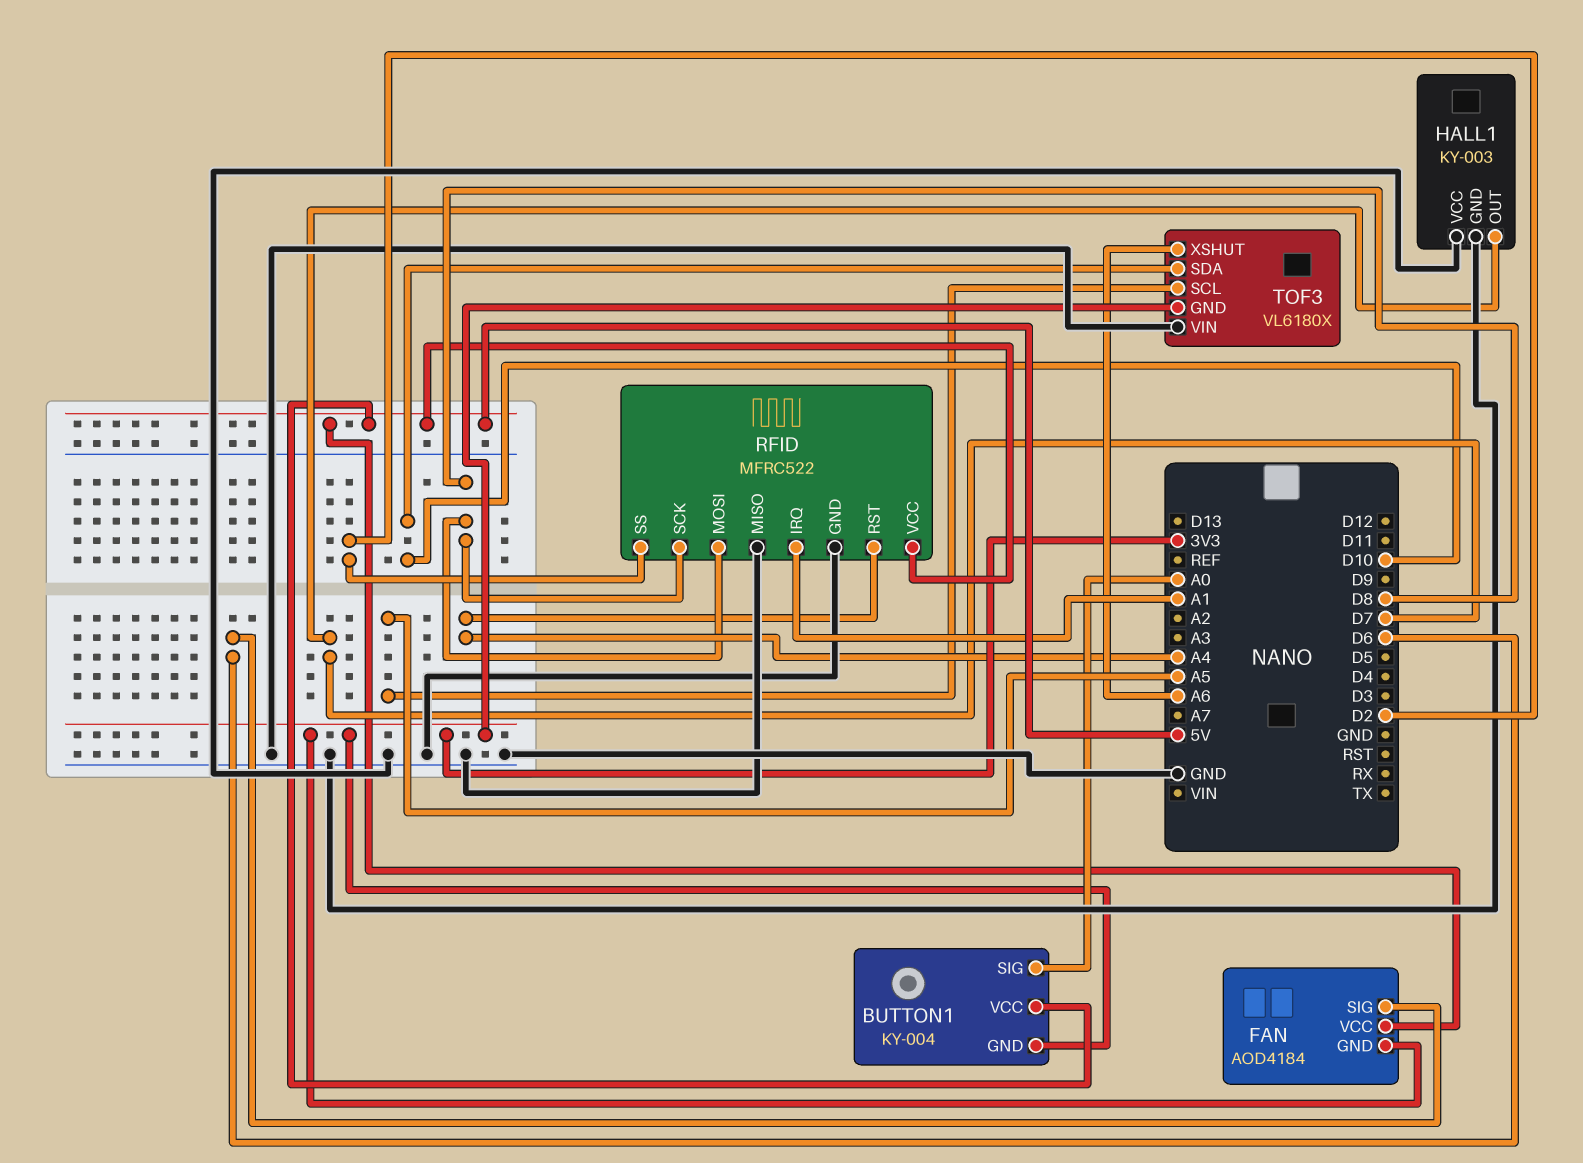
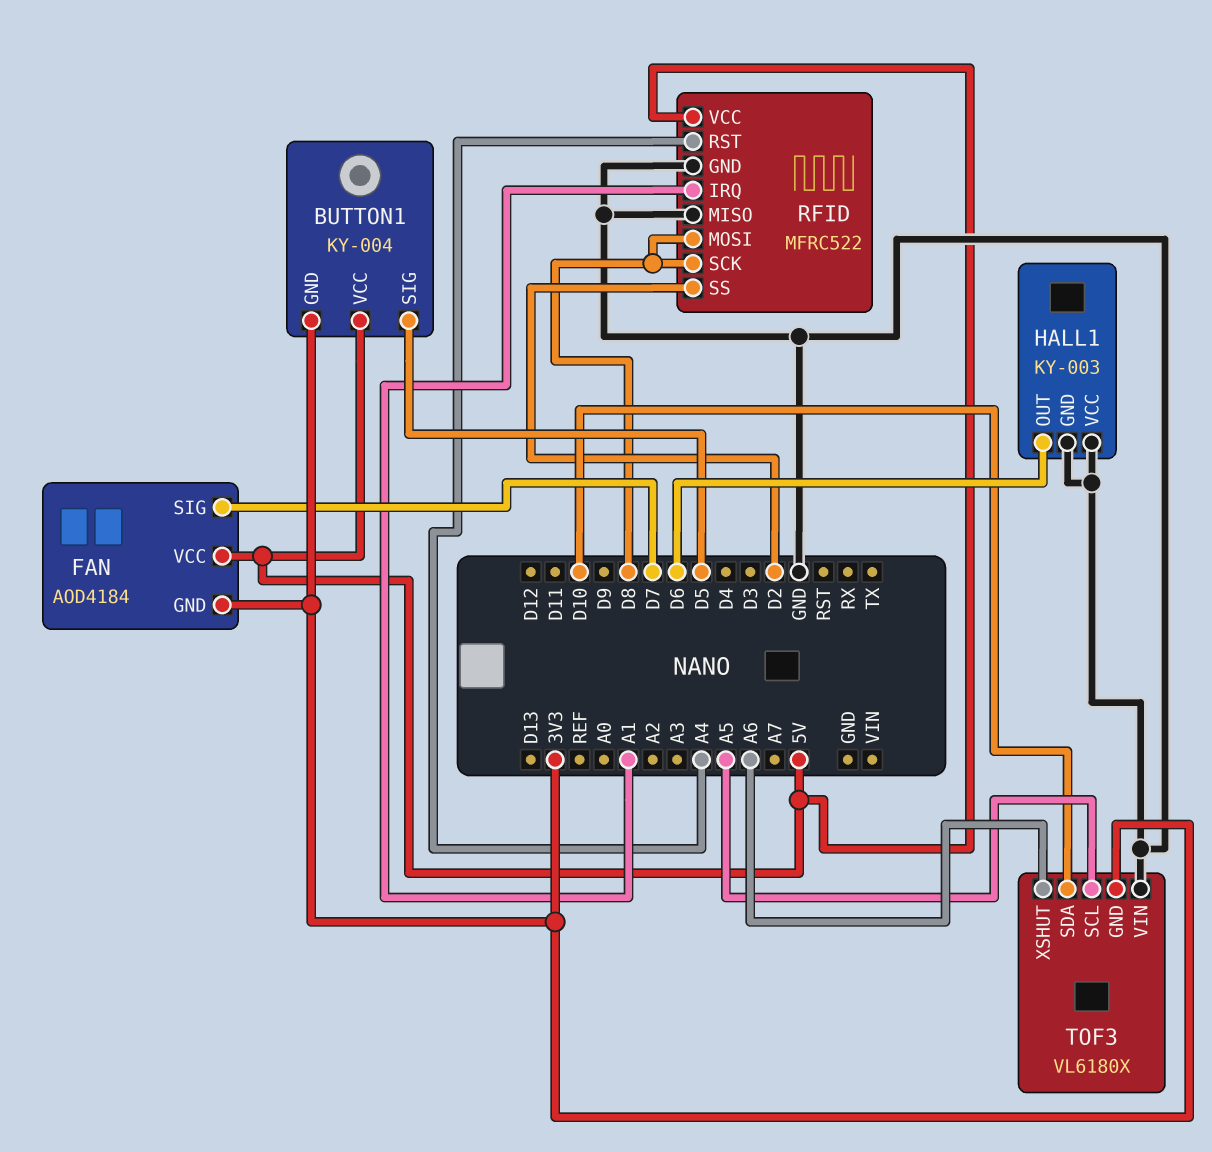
BUTTON1 pin SIG: A0 -> D5
FAN pin SIG: D6 -> D7
HALL1 pin OUT: D7 -> D6

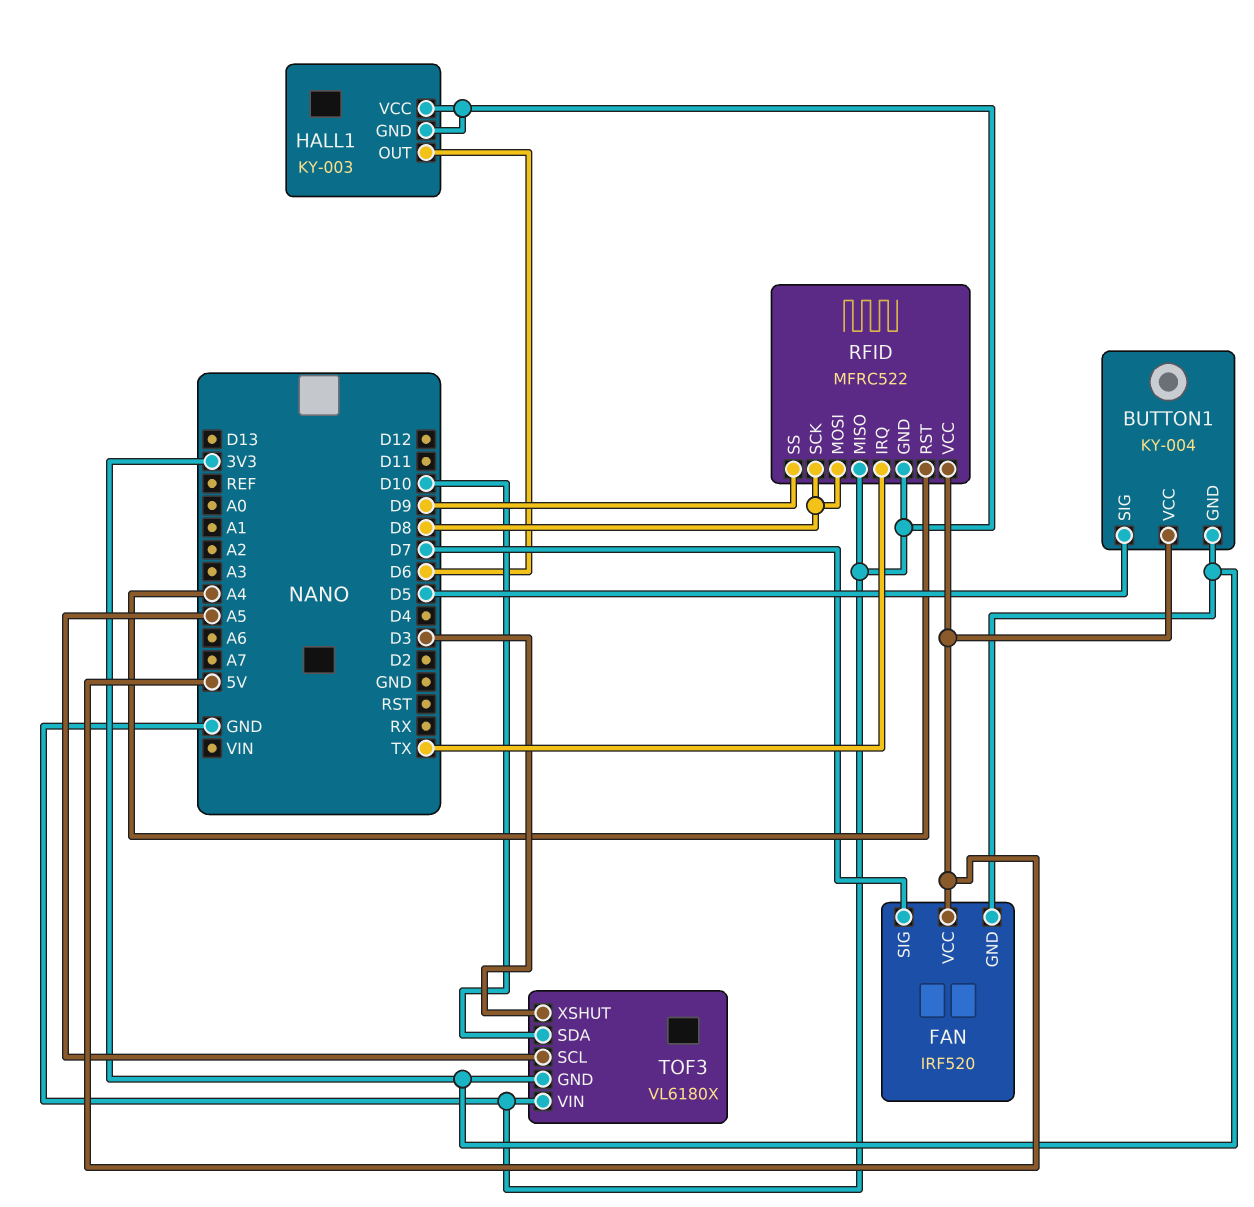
FAN: AOD4184 -> IRF520
RFID pin IRQ: A1 -> TX
RFID pin SS: D2 -> D9
TOF3 pin XSHUT: A6 -> D3

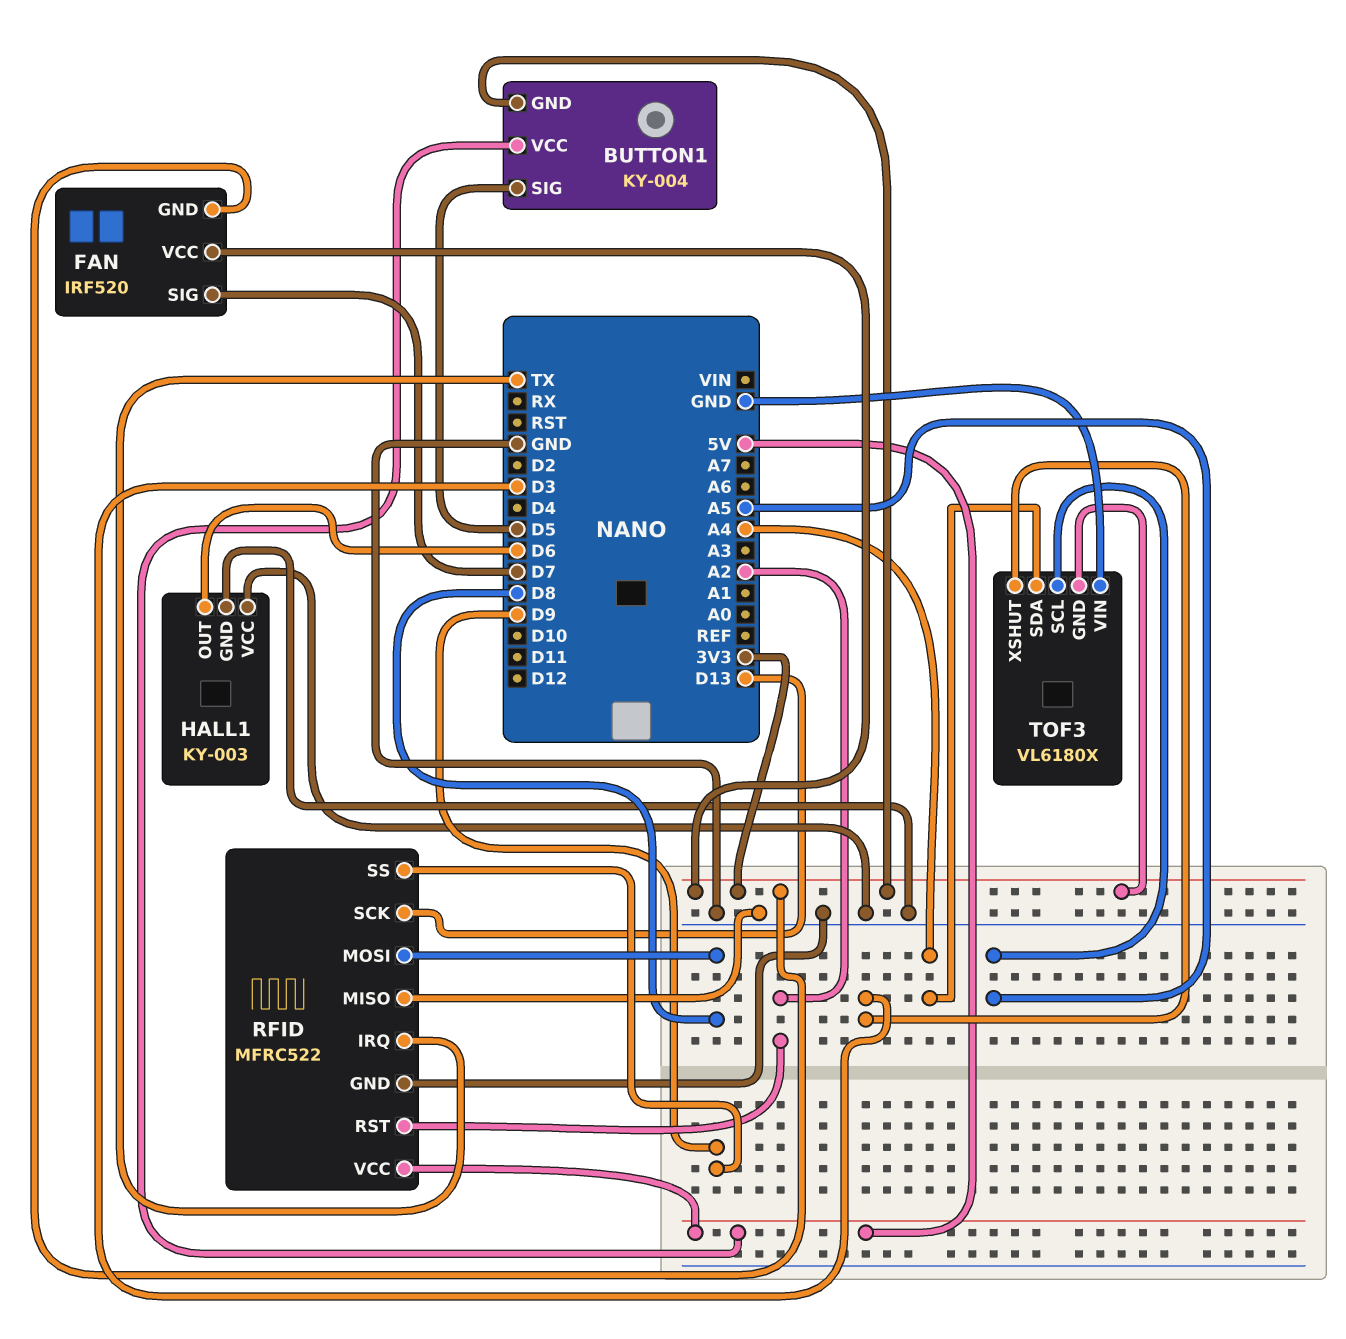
FAN pin VCC: 5V -> 3V3
RFID pin RST: A4 -> A2
RFID pin SCK: D8 -> D13
TOF3 pin SDA: D10 -> A4

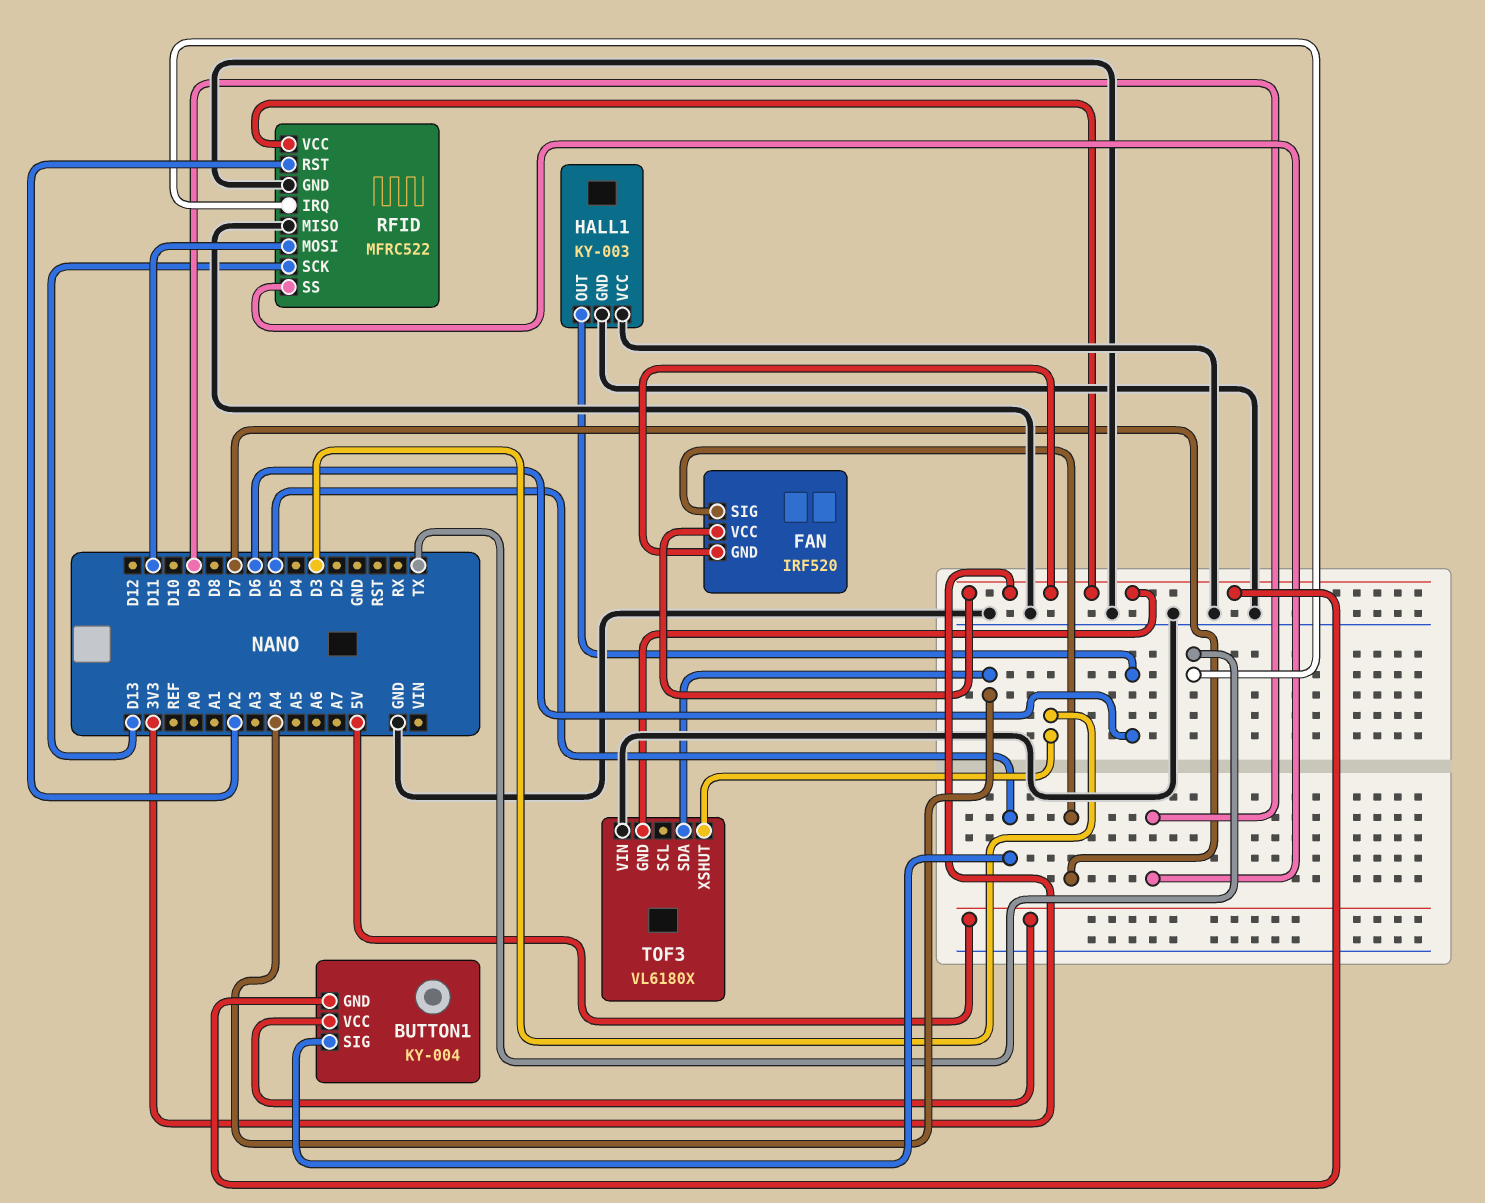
RFID pin MOSI: D8 -> D11
RFID pin VCC: 5V -> 3V3
TOF3 pin SCL: A5 -> none

